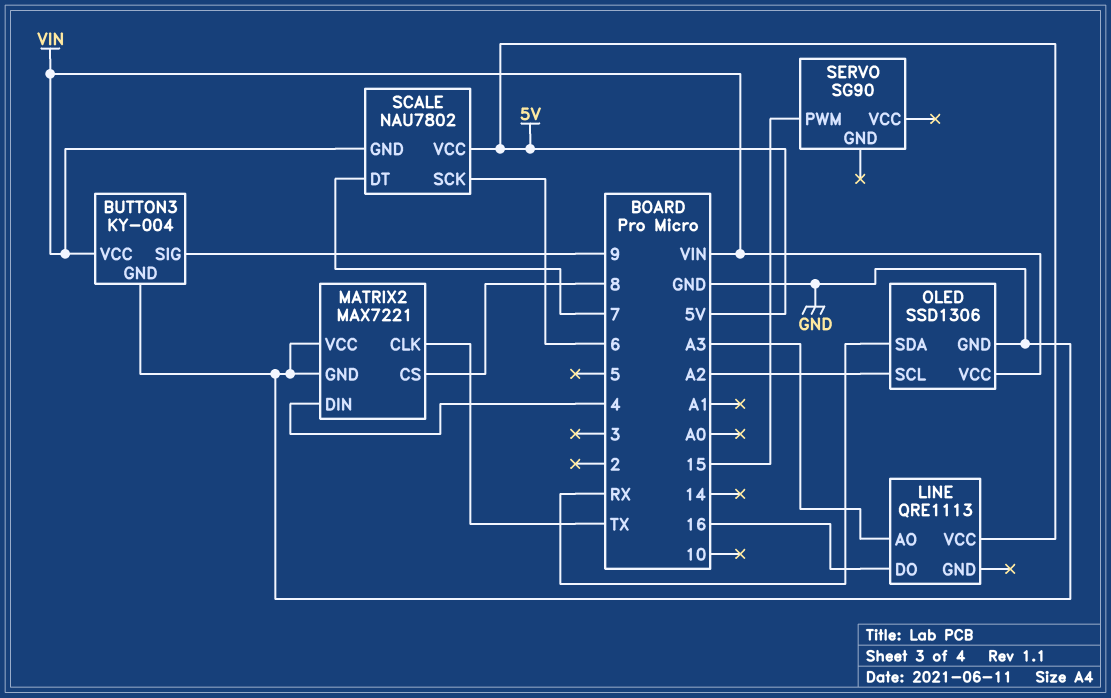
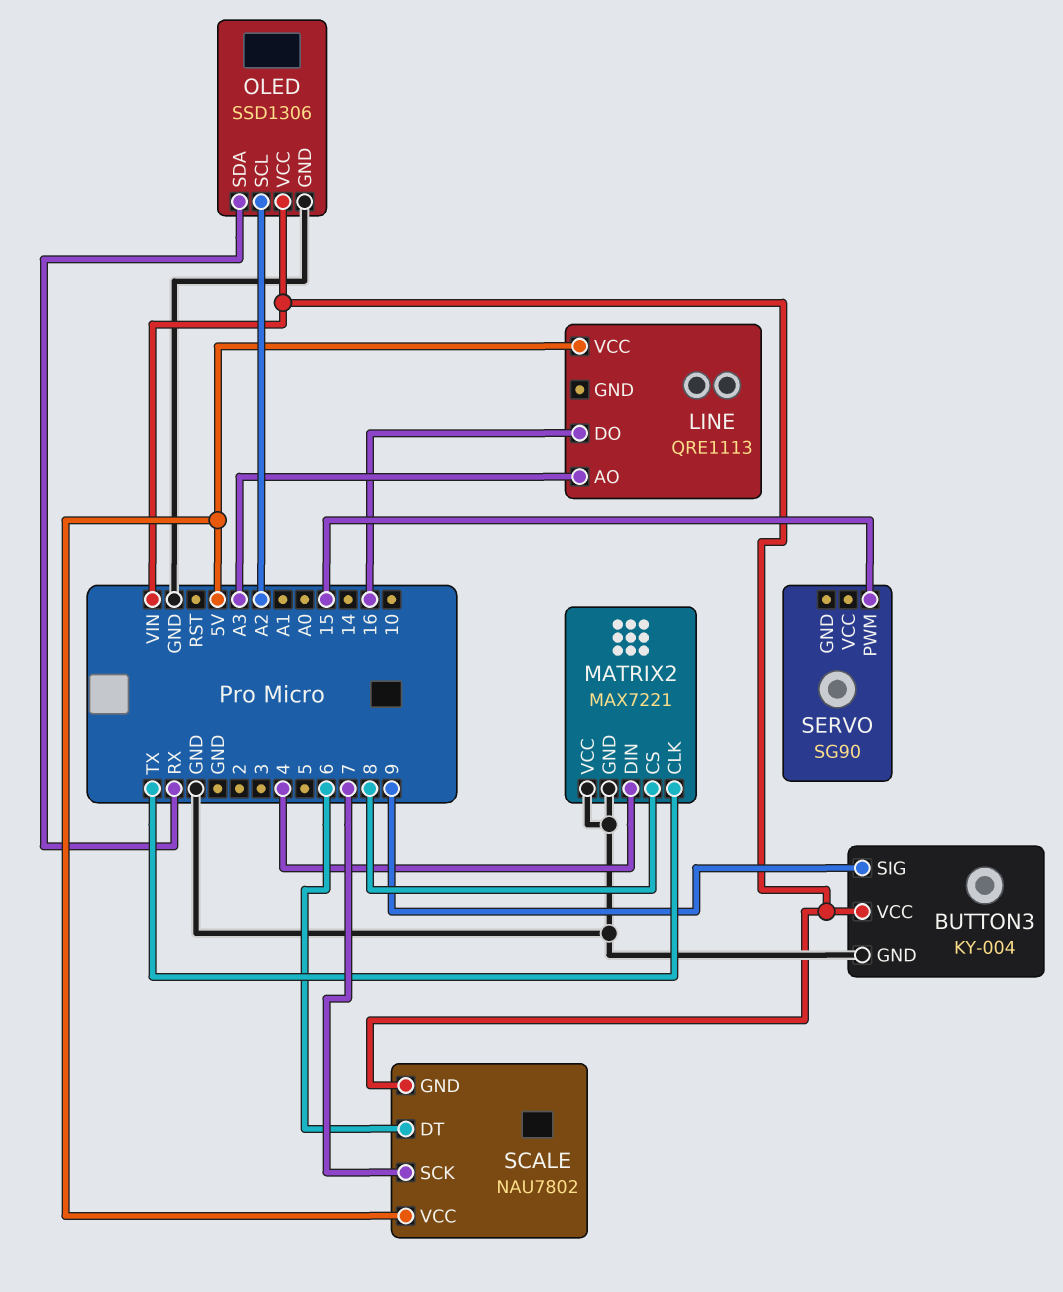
SCALE pin DT: 7 -> 6
SCALE pin SCK: 6 -> 7

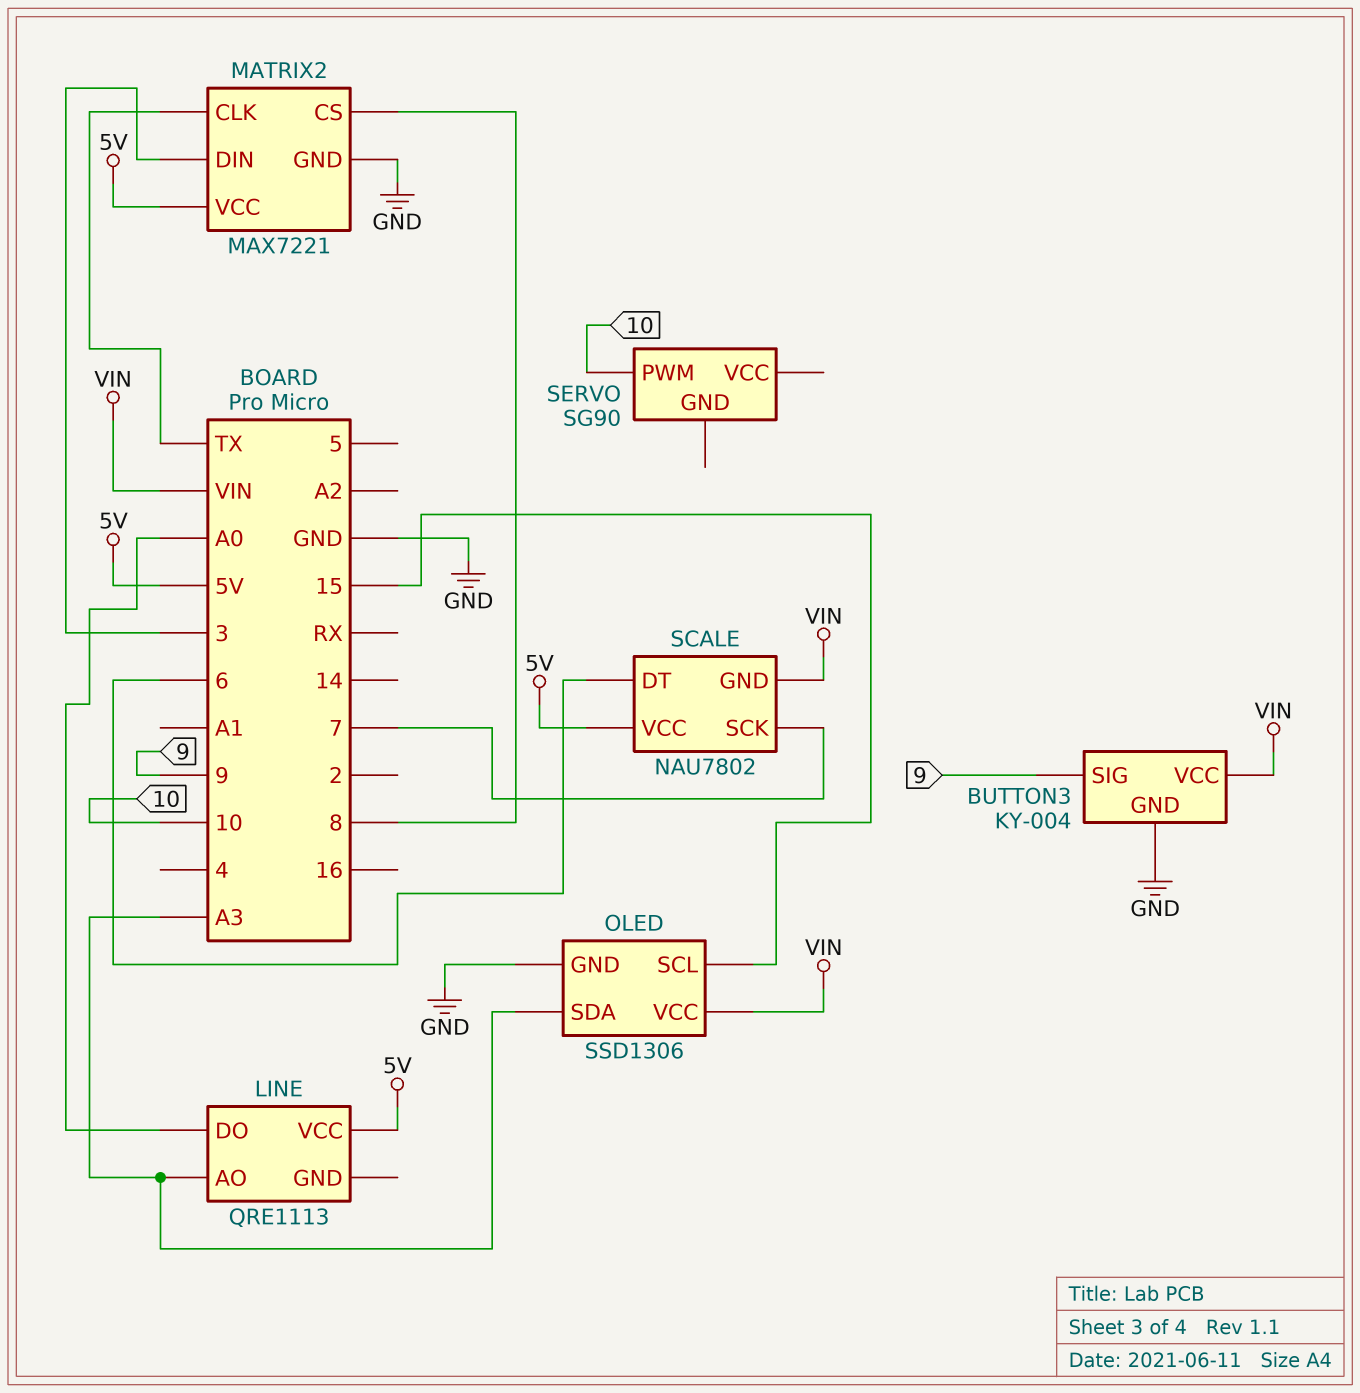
LINE pin DO: 16 -> A0
MATRIX2 pin DIN: 4 -> 3
MATRIX2 pin VCC: GND -> 5V
OLED pin SCL: A2 -> 15
OLED pin SDA: RX -> A3
SERVO pin PWM: 15 -> 10

